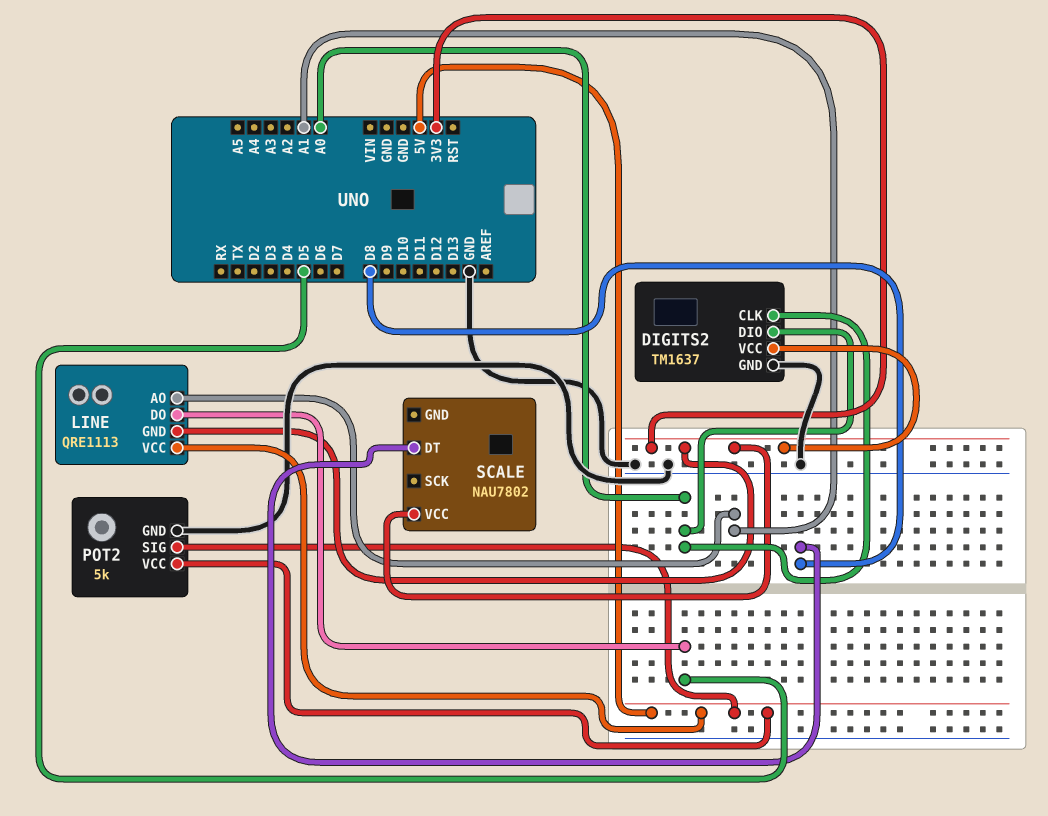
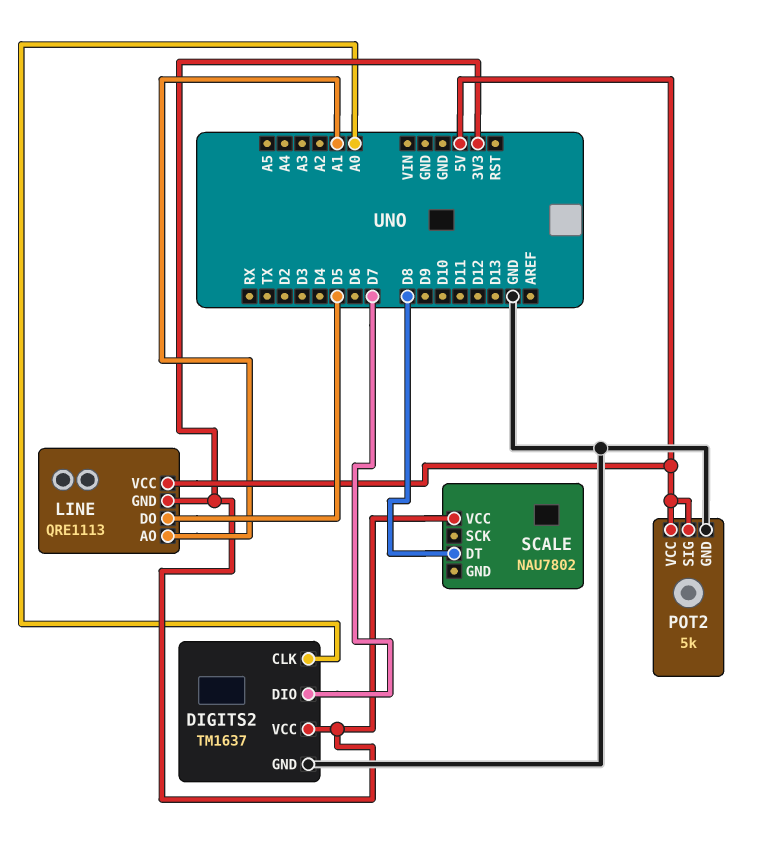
DIGITS2 pin DIO: A0 -> D7

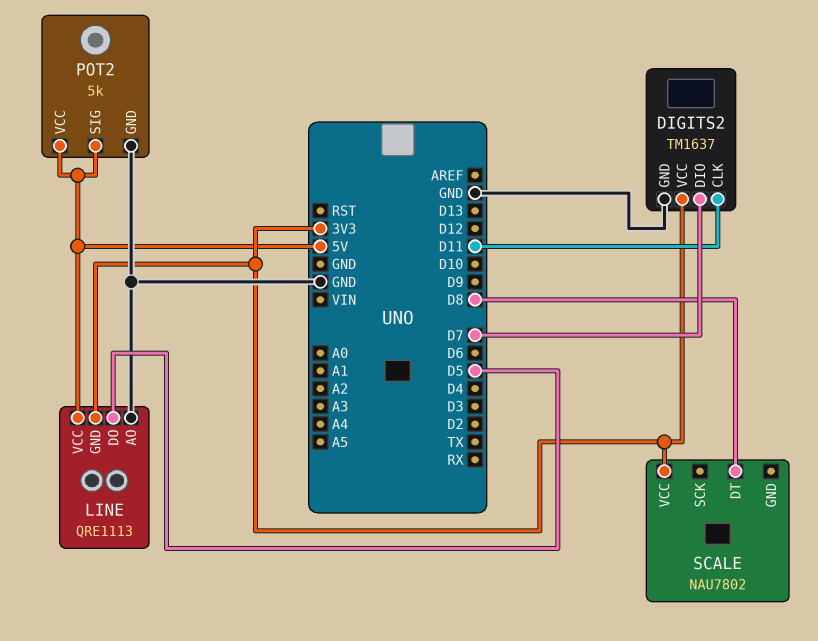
DIGITS2 pin CLK: A0 -> D11
LINE pin AO: A1 -> GND

